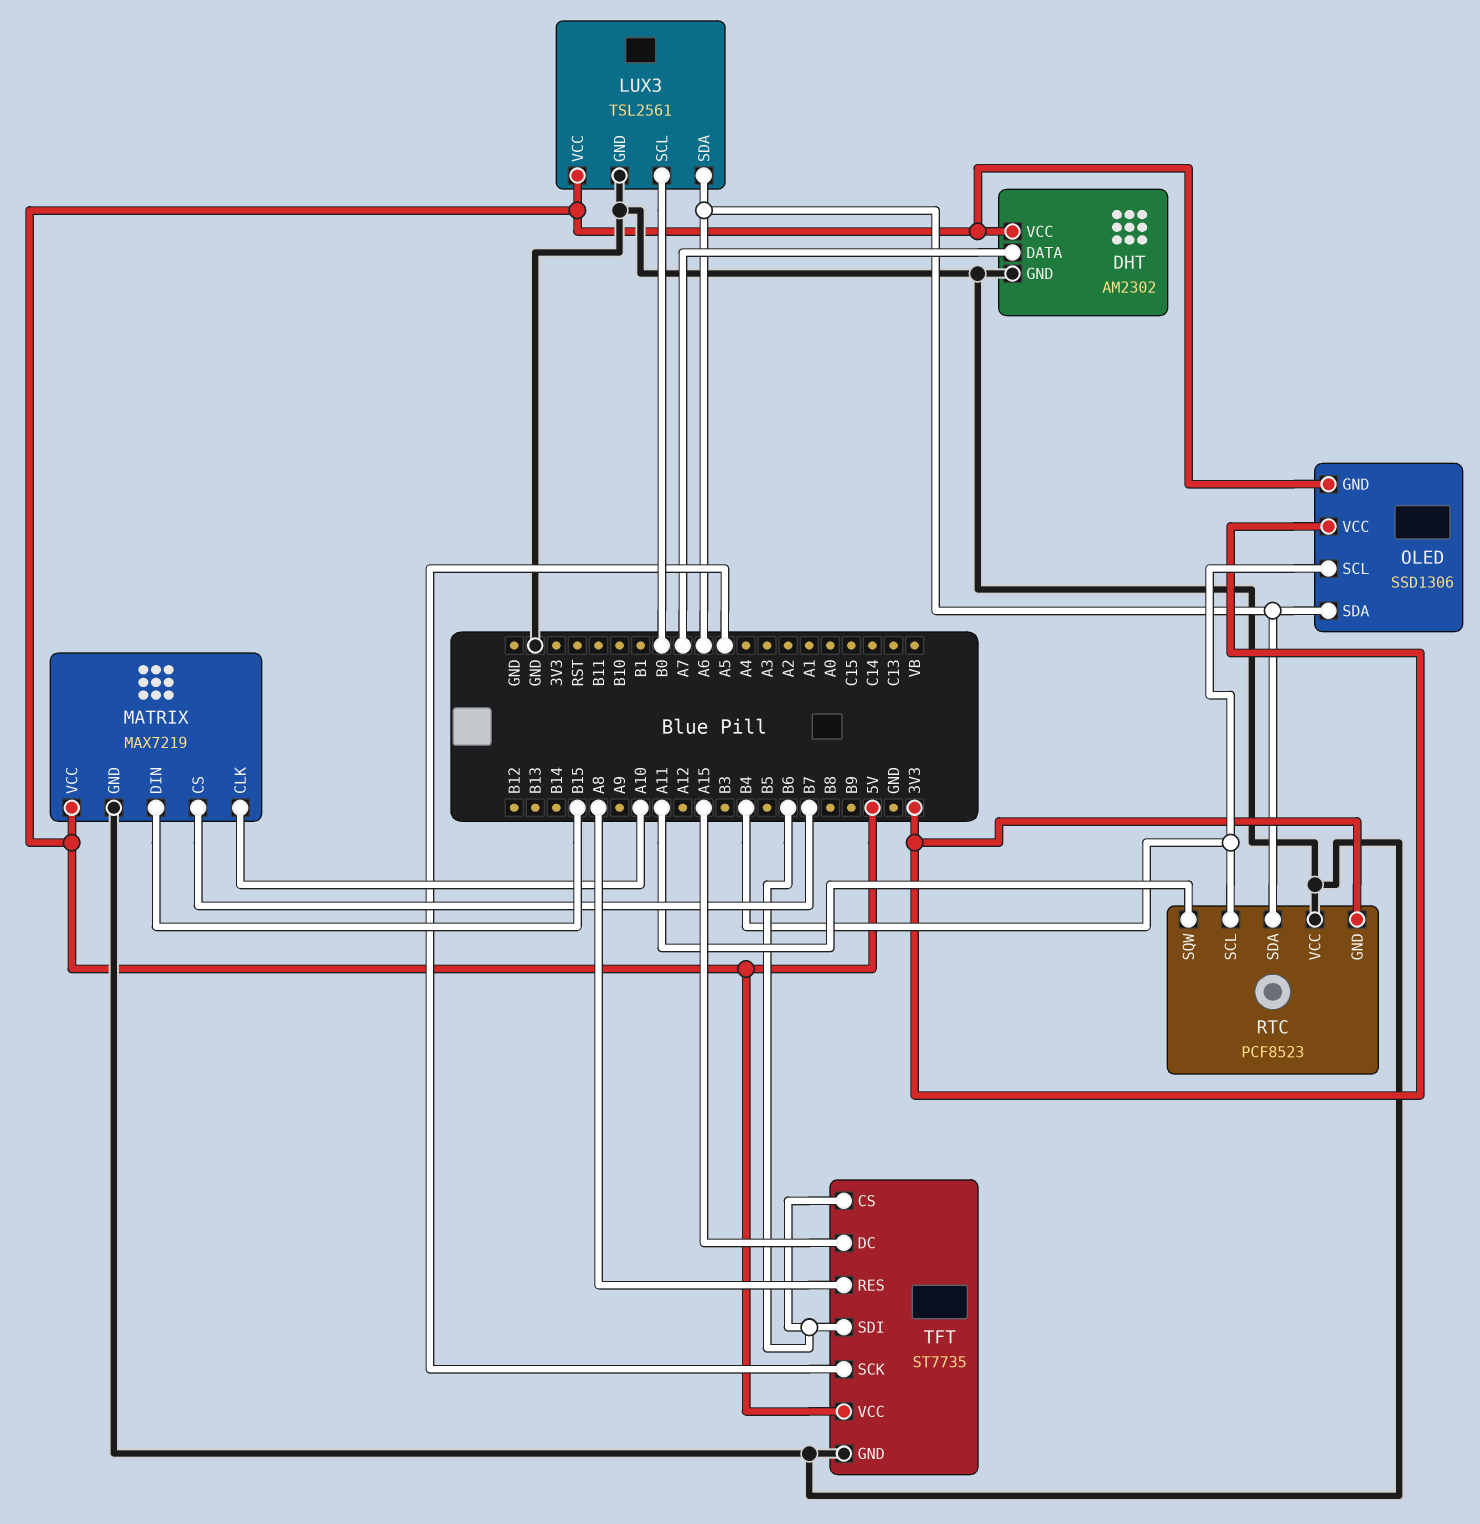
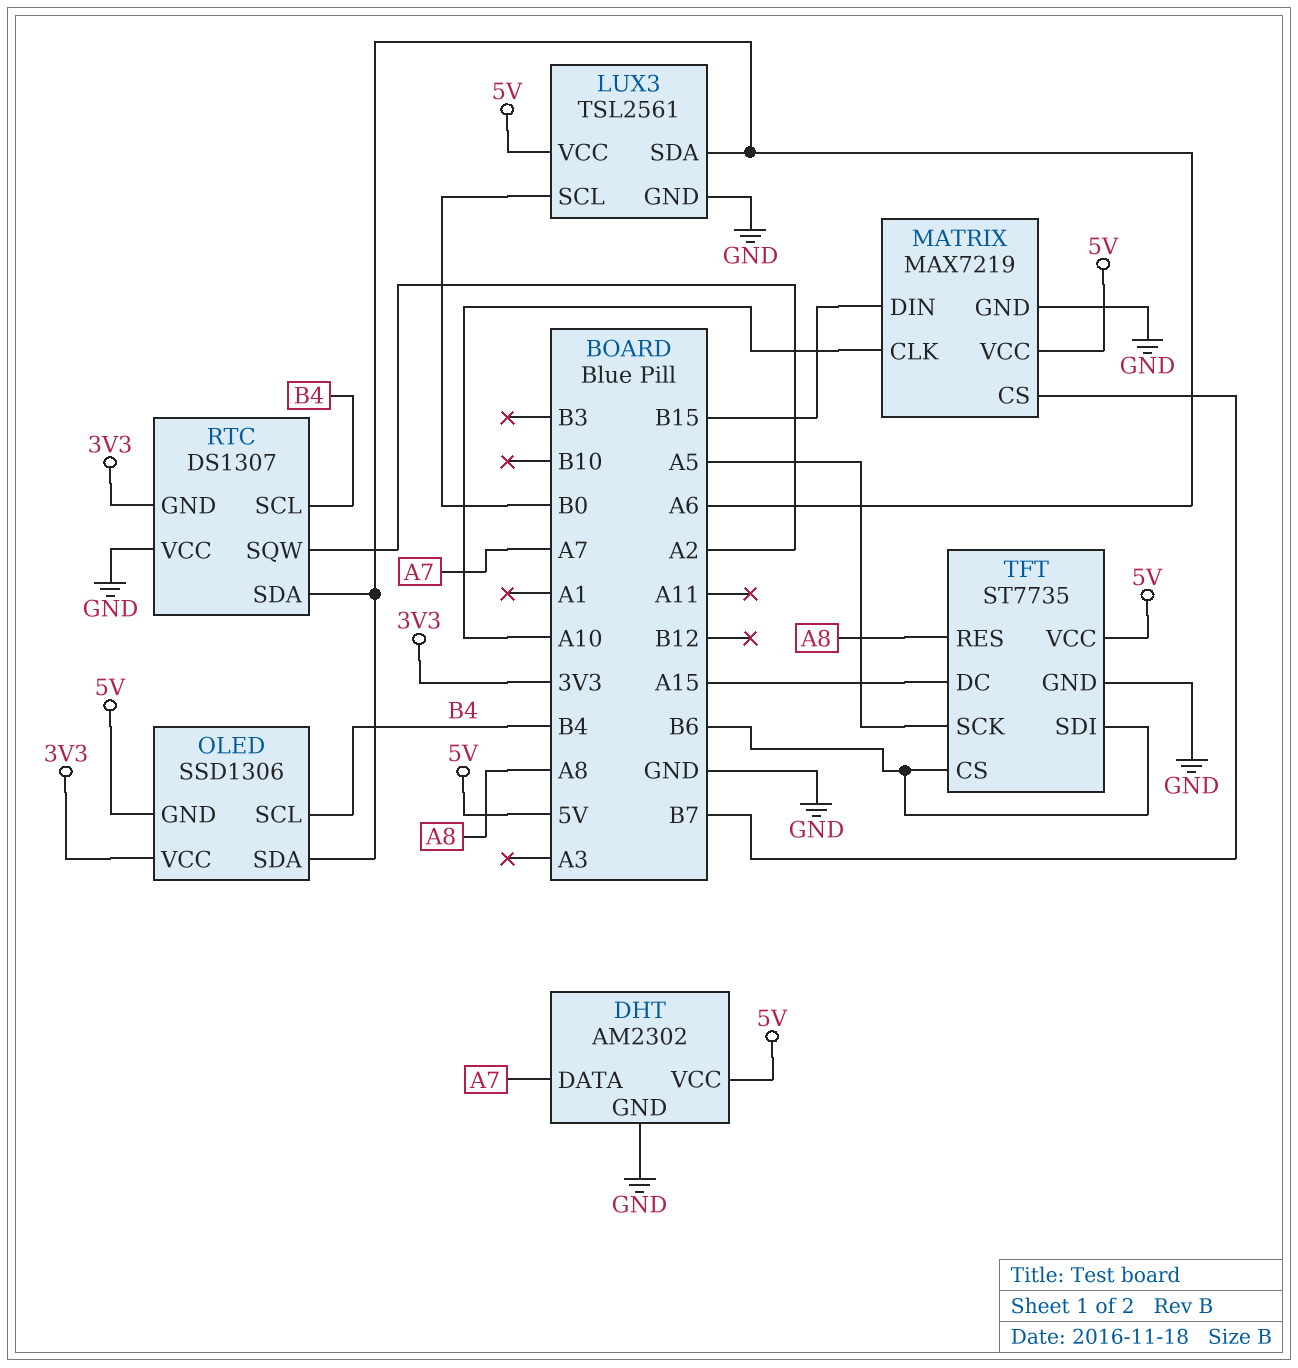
RTC: PCF8523 -> DS1307
RTC pin SQW: A11 -> A2

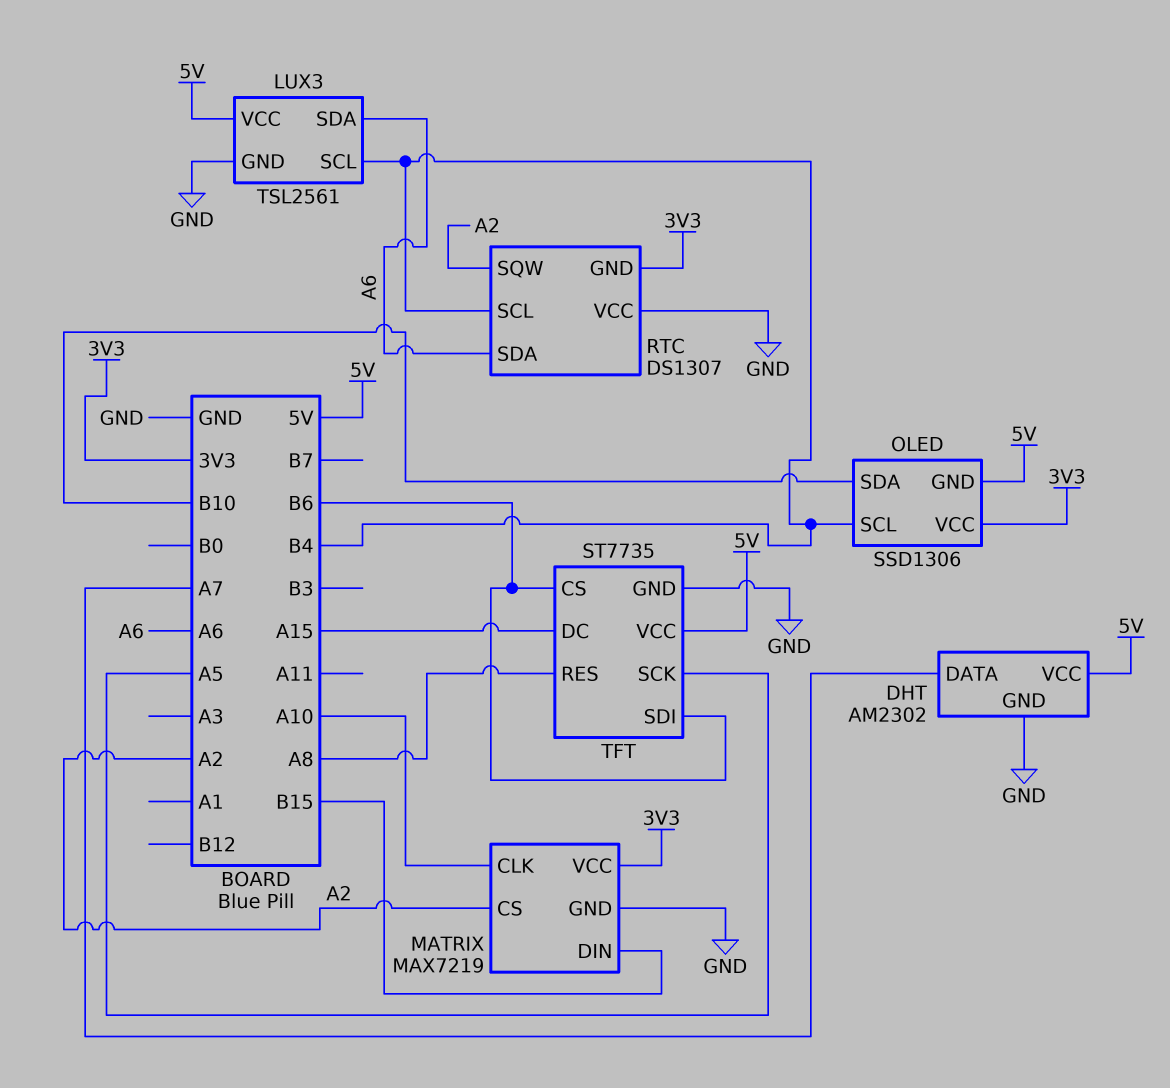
LUX3 pin SCL: B0 -> B4
MATRIX pin CS: B7 -> A2
MATRIX pin VCC: 5V -> 3V3
OLED pin SDA: A6 -> B10

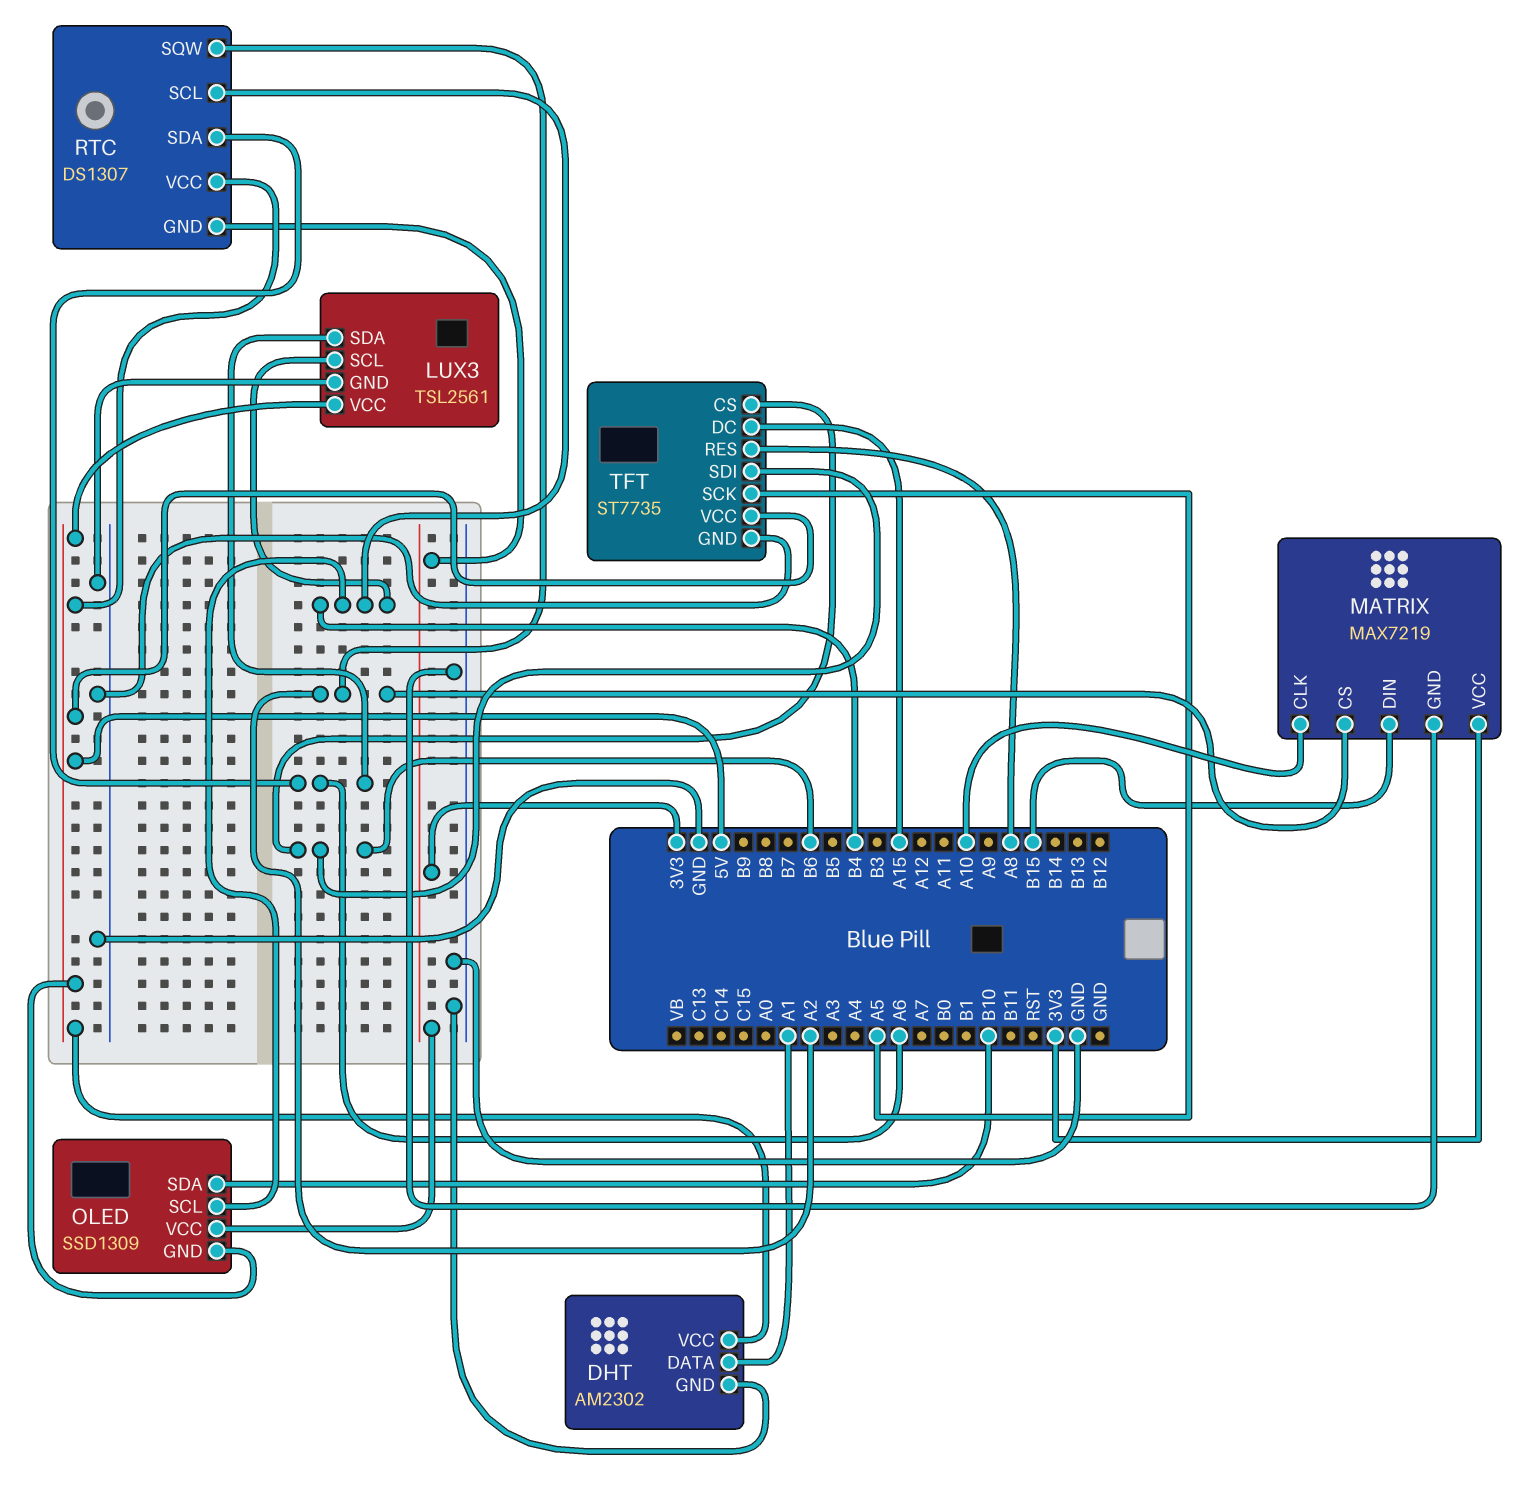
DHT pin DATA: A7 -> A1
OLED: SSD1306 -> SSD1309
RTC pin VCC: GND -> 5V

